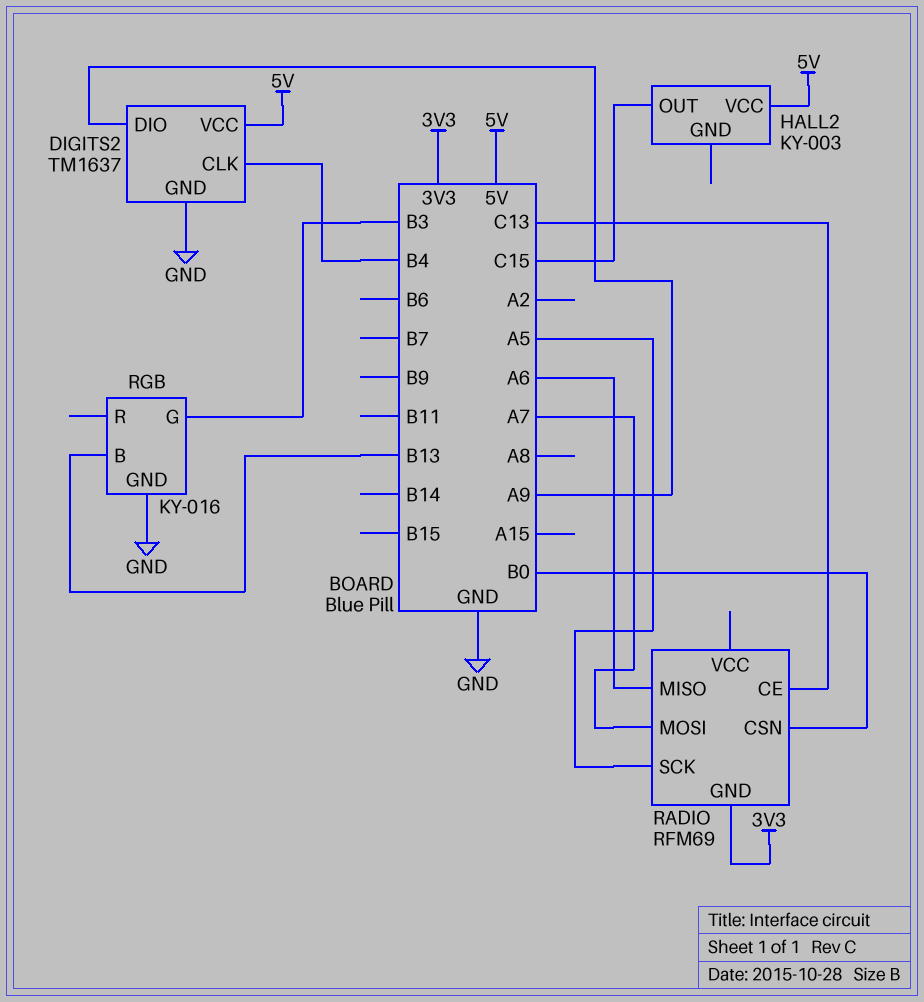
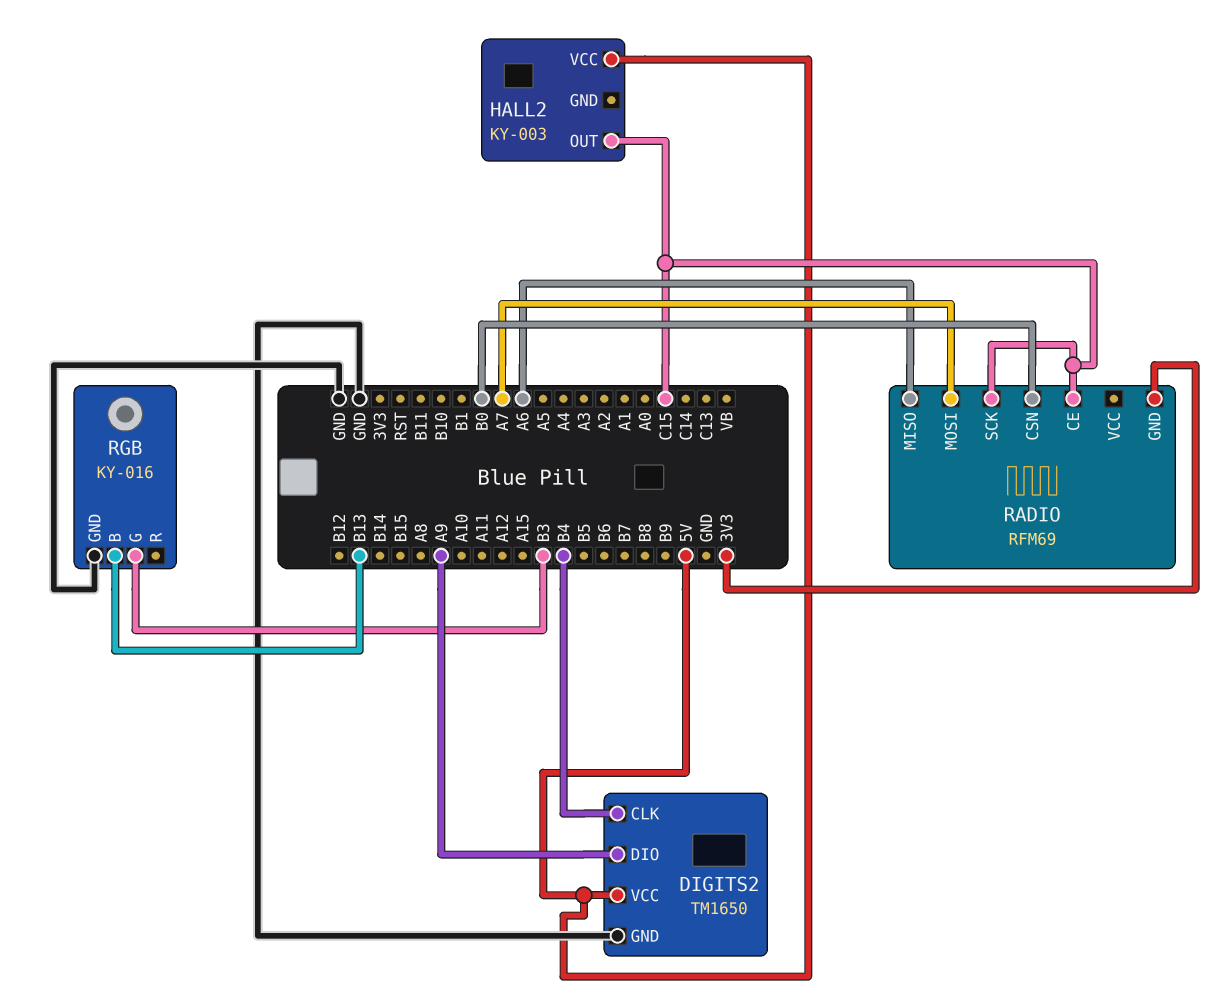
DIGITS2: TM1637 -> TM1650
RADIO pin CE: C13 -> C15
RADIO pin SCK: A5 -> C15

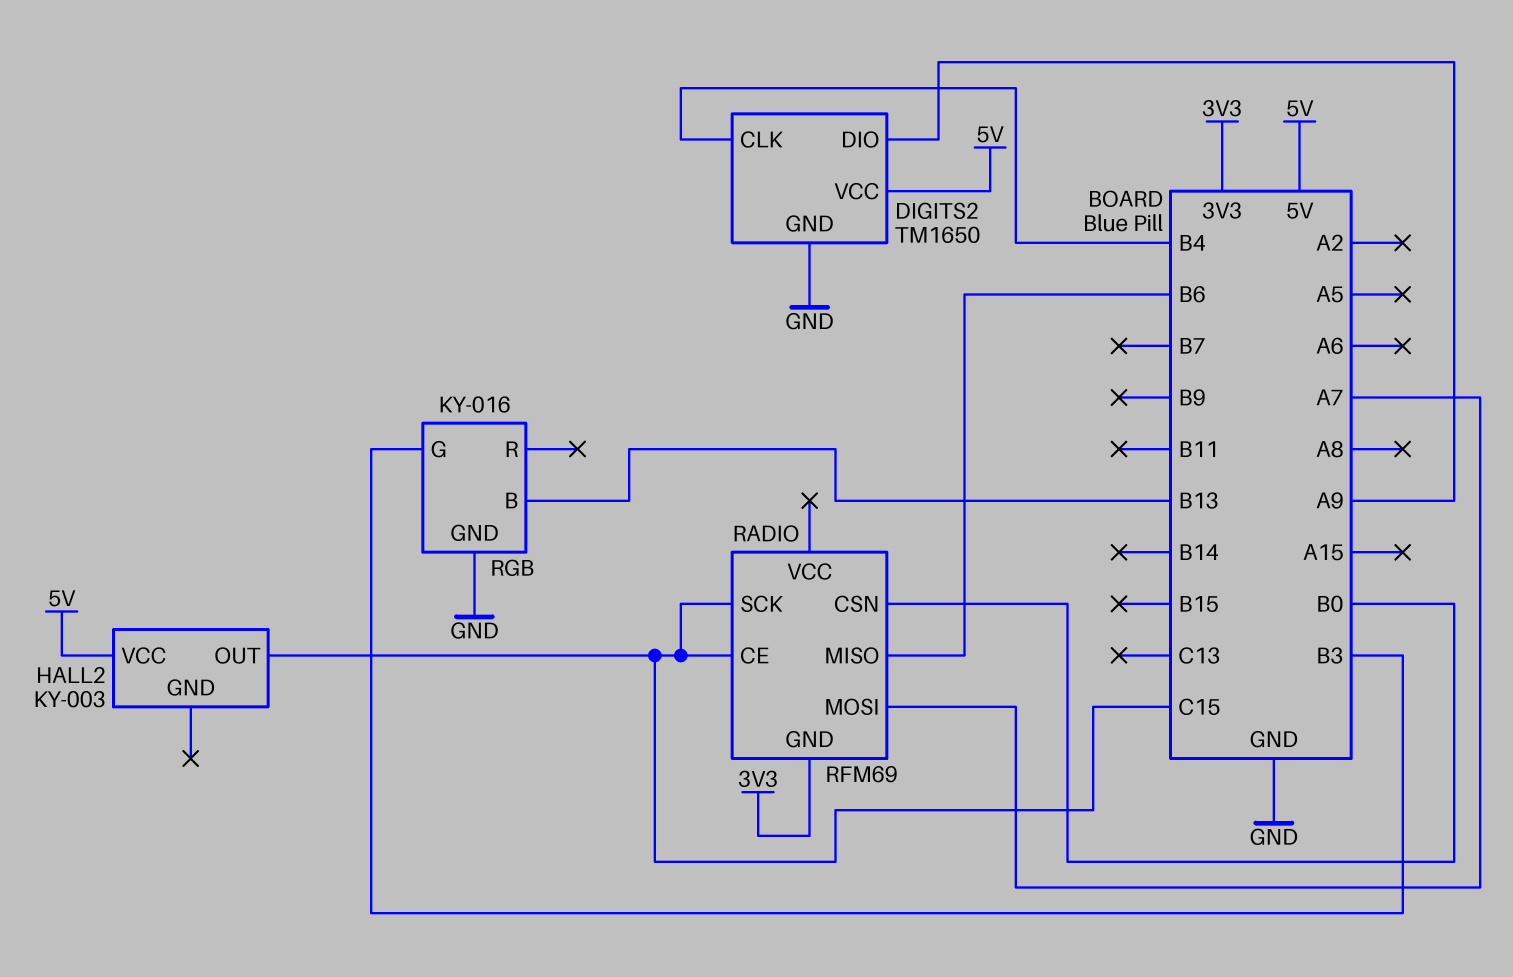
RADIO pin MISO: A6 -> B6

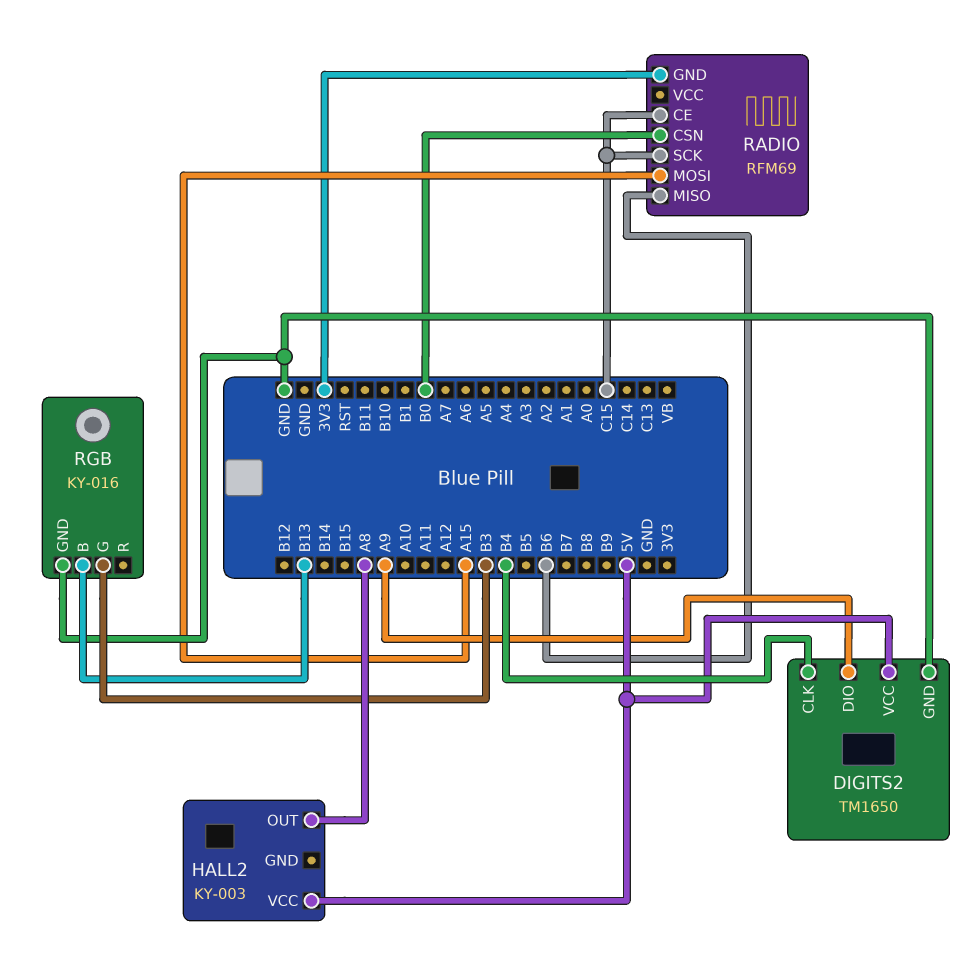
HALL2 pin OUT: C15 -> A8
RADIO pin MOSI: A7 -> A15

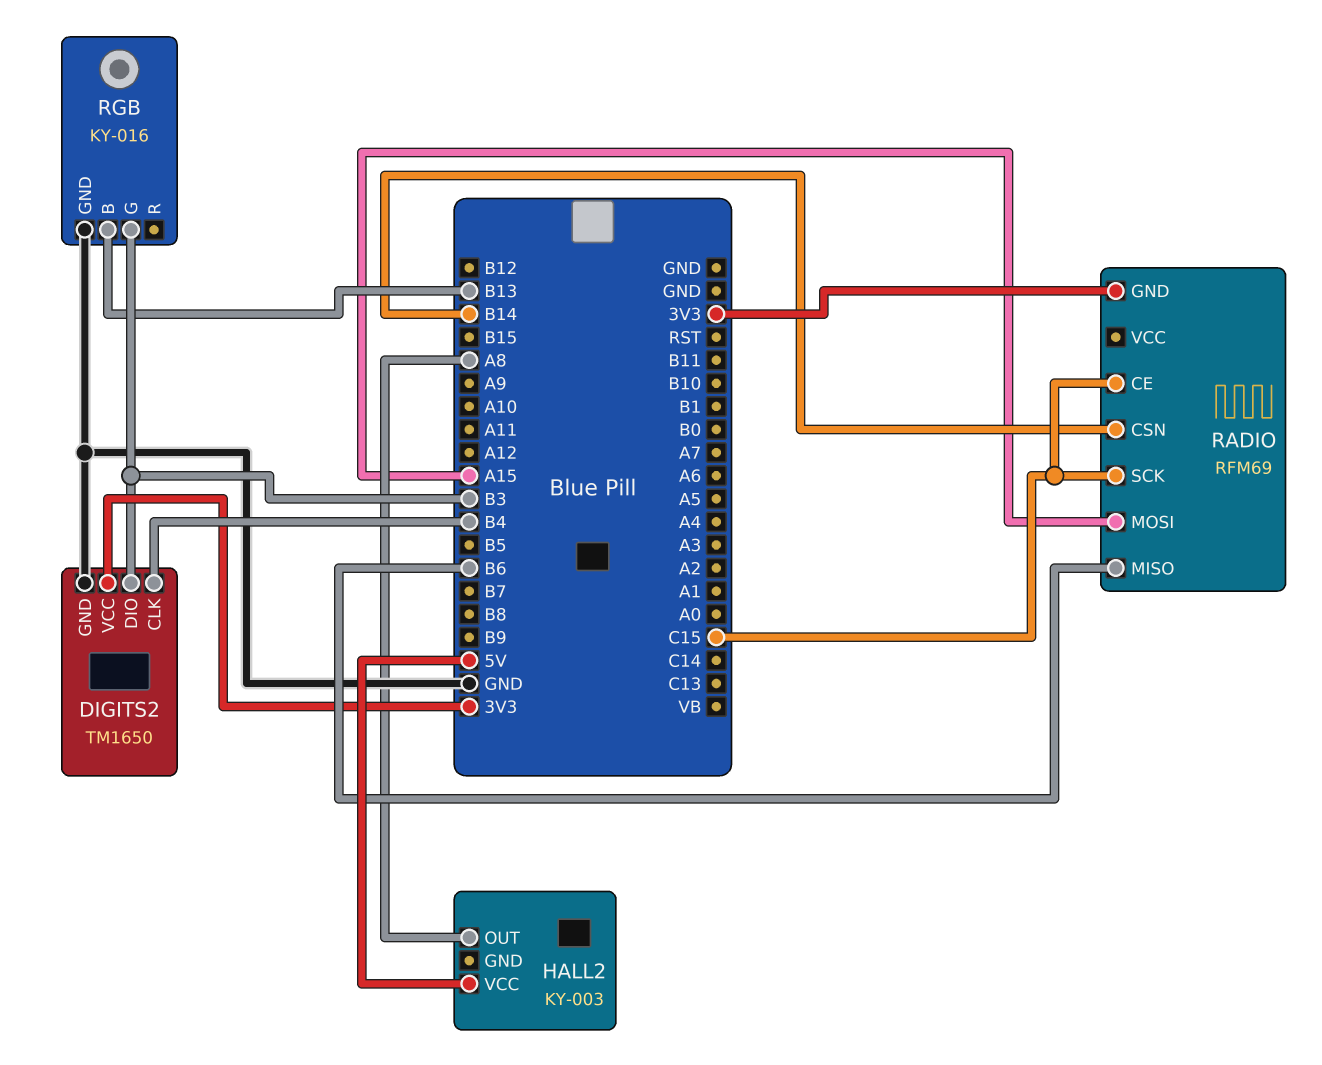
DIGITS2 pin DIO: A9 -> B3
DIGITS2 pin VCC: 5V -> 3V3
RADIO pin CSN: B0 -> B14

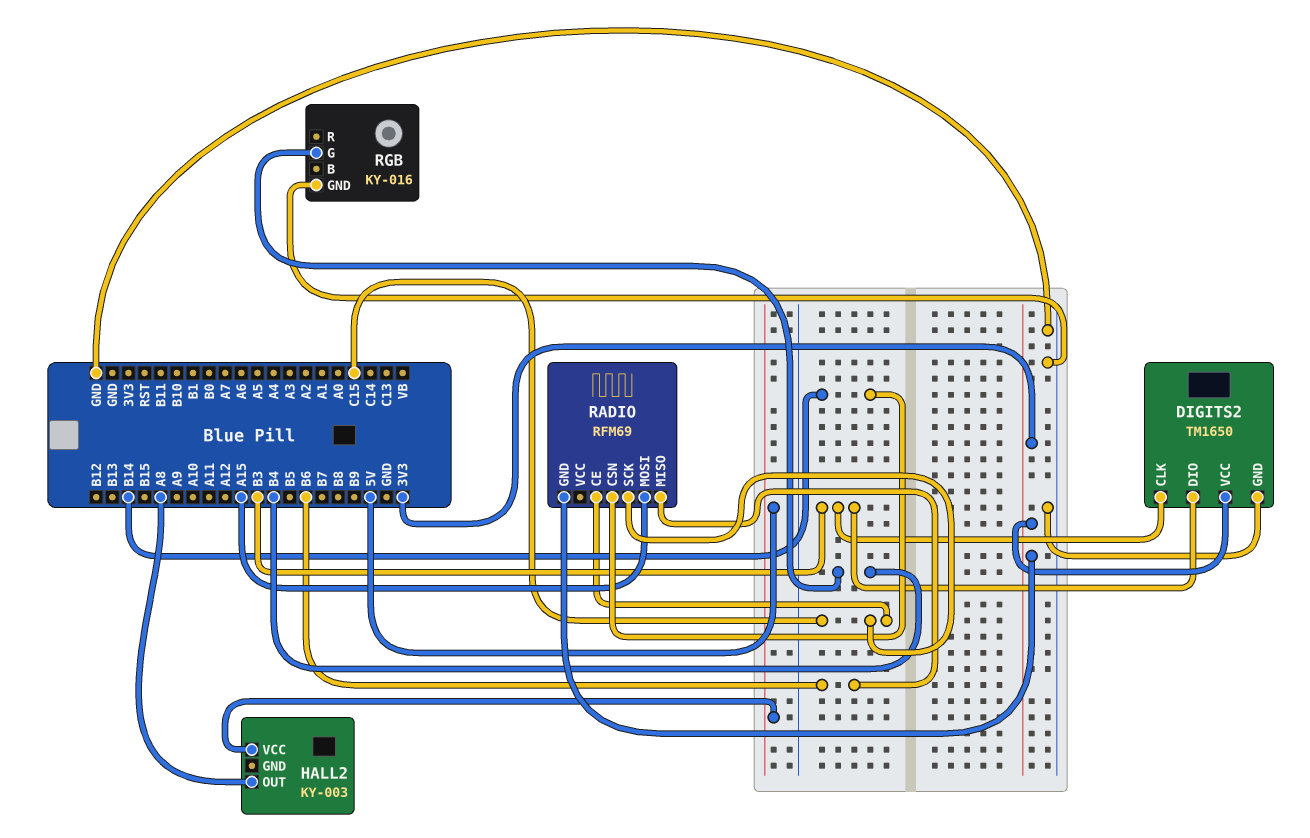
DIGITS2 pin CLK: B4 -> B3
RGB pin B: B13 -> none
RGB pin G: B3 -> B4

